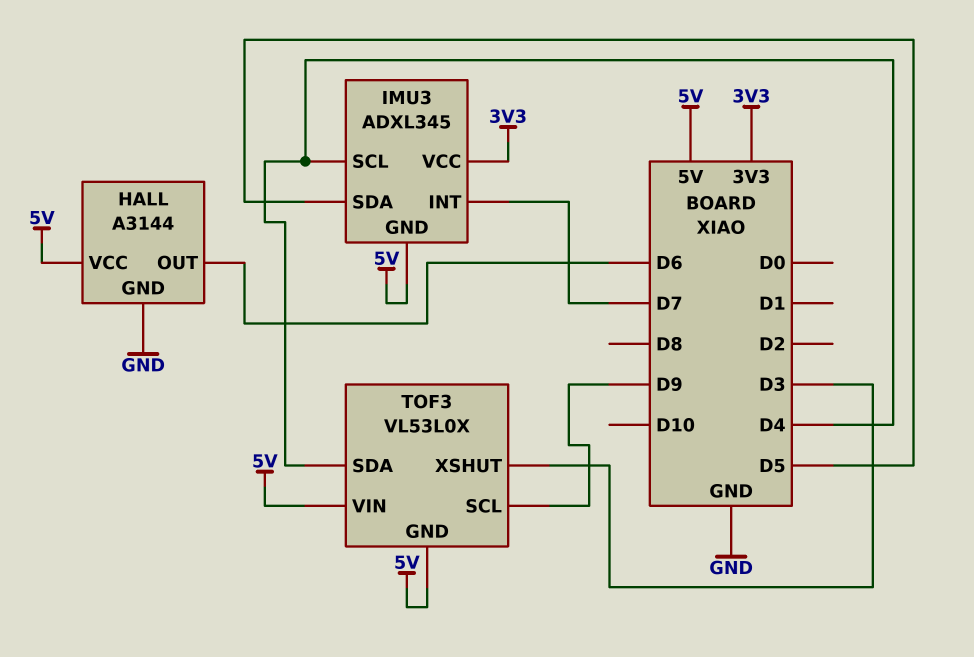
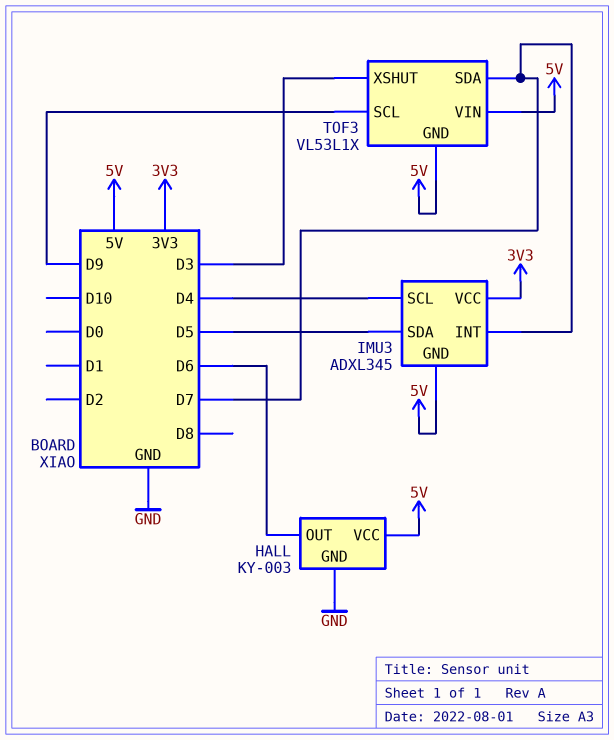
HALL: A3144 -> KY-003
TOF3: VL53L0X -> VL53L1X
TOF3 pin SDA: D4 -> D7

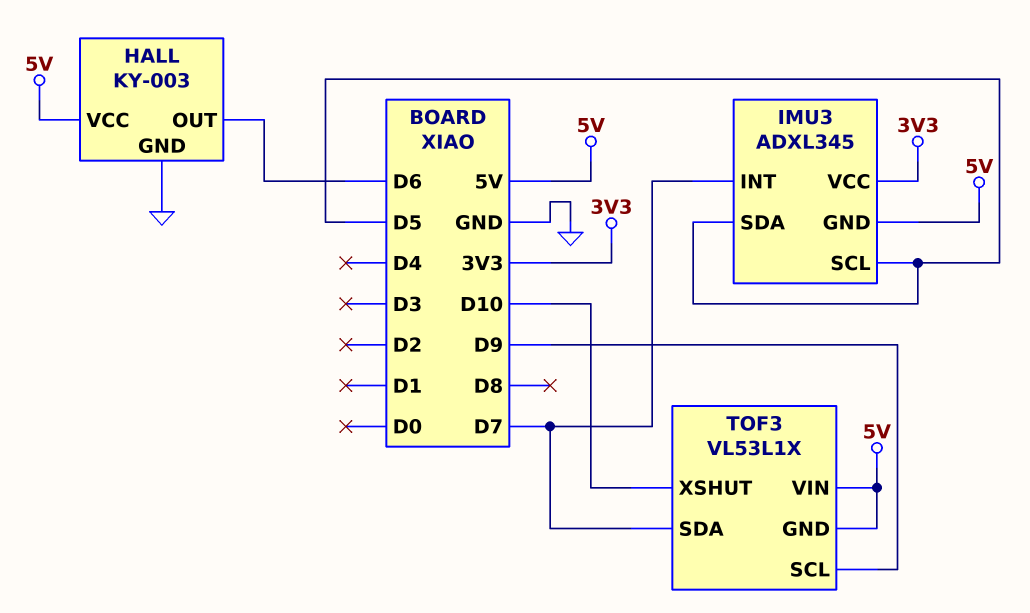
IMU3 pin SCL: D4 -> D5
TOF3 pin XSHUT: D3 -> D10

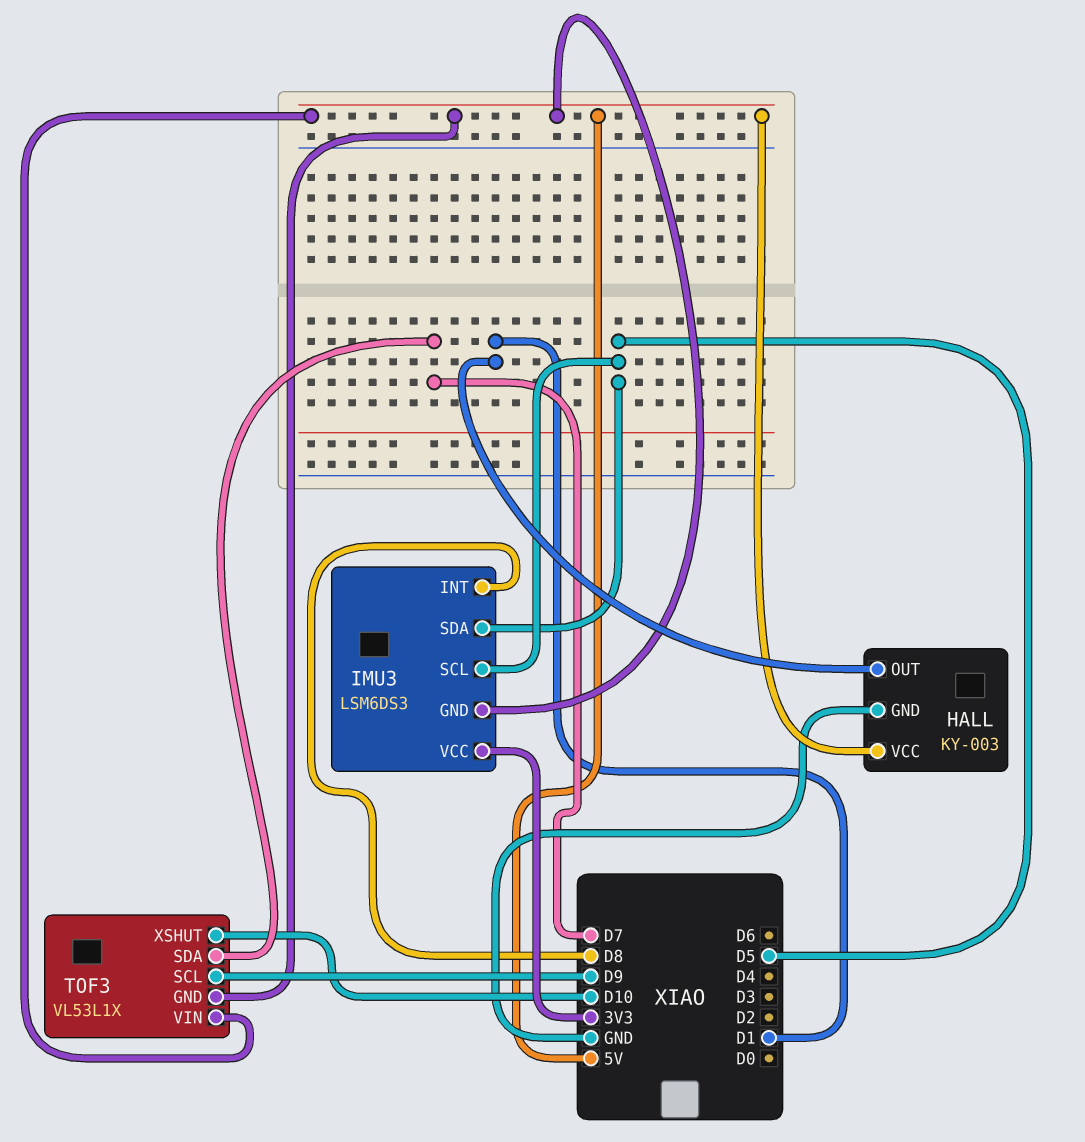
HALL pin OUT: D6 -> D1
IMU3: ADXL345 -> LSM6DS3
IMU3 pin INT: D7 -> D8

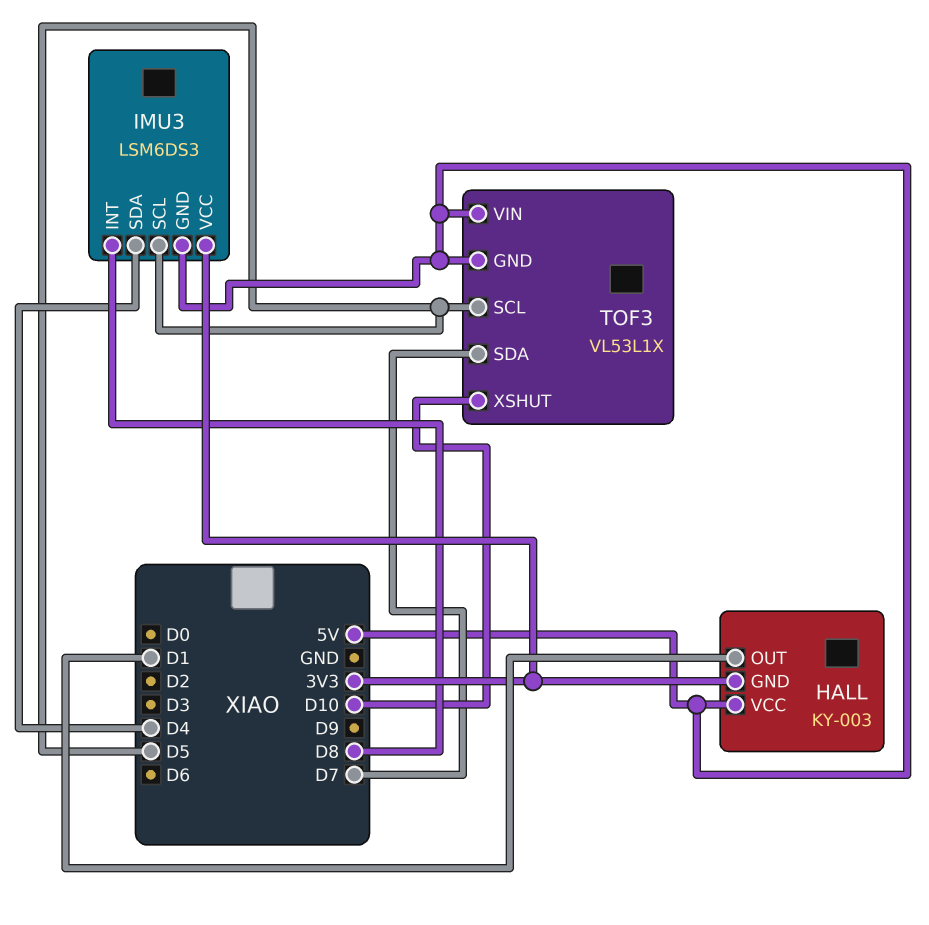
HALL pin GND: GND -> 3V3
IMU3 pin SDA: D5 -> D4
TOF3 pin SCL: D9 -> D5

